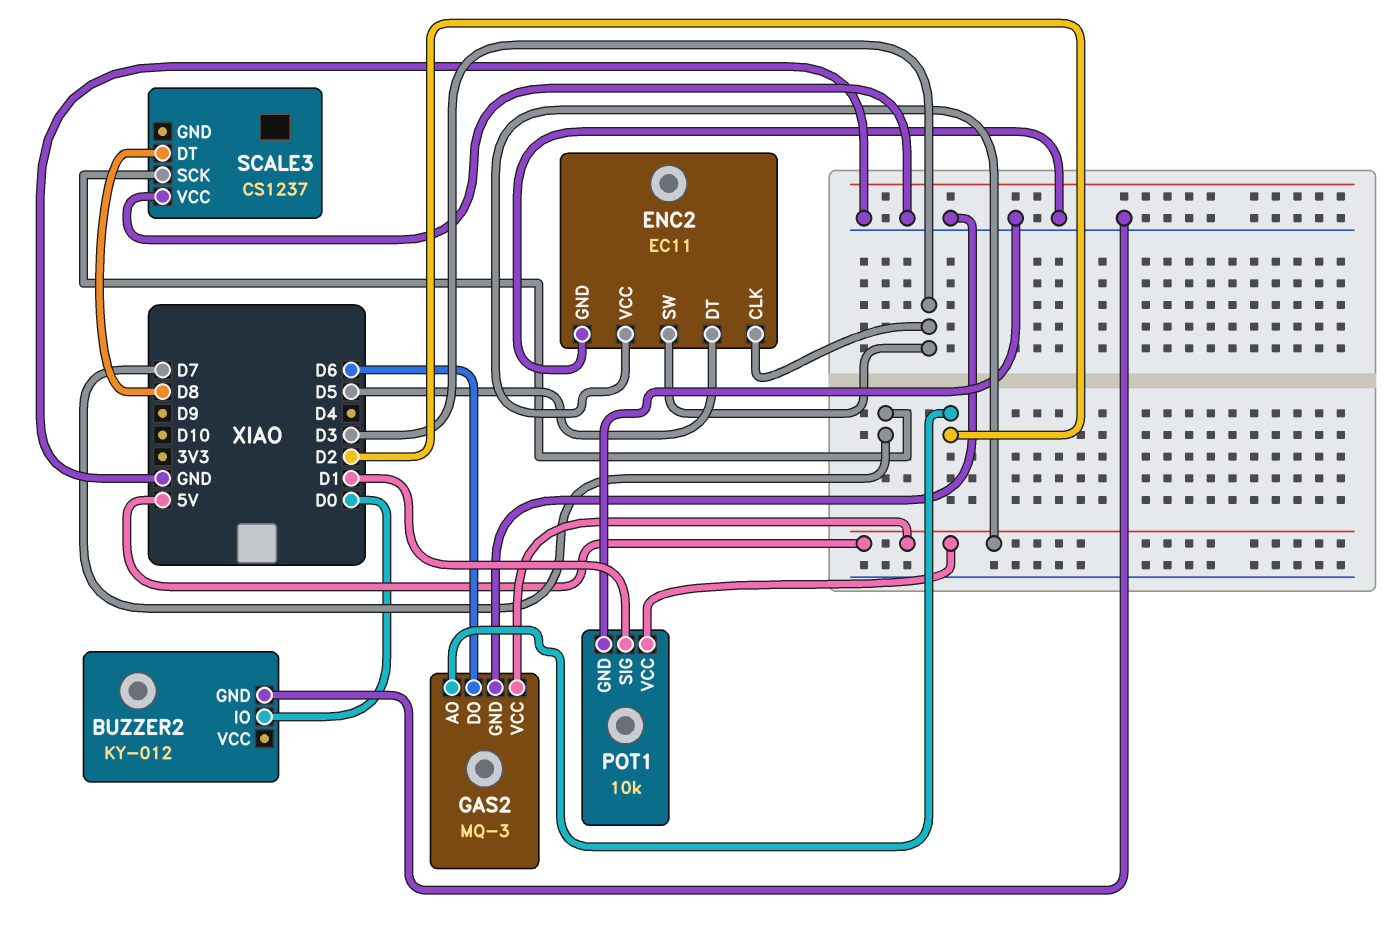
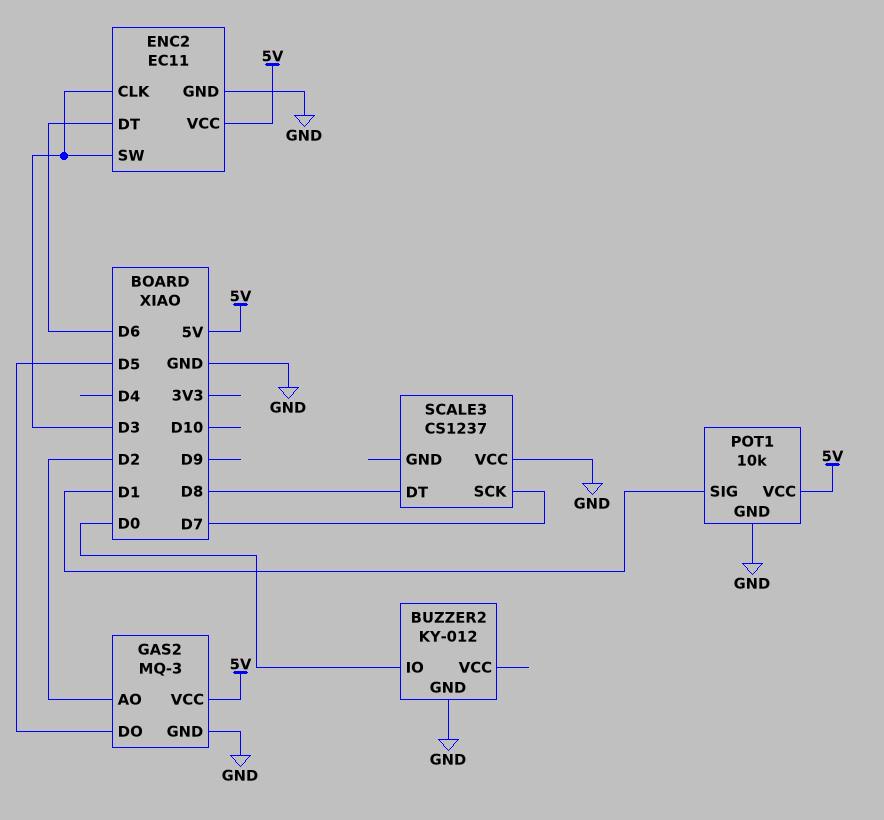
ENC2 pin DT: D5 -> D6
GAS2 pin DO: D6 -> D5

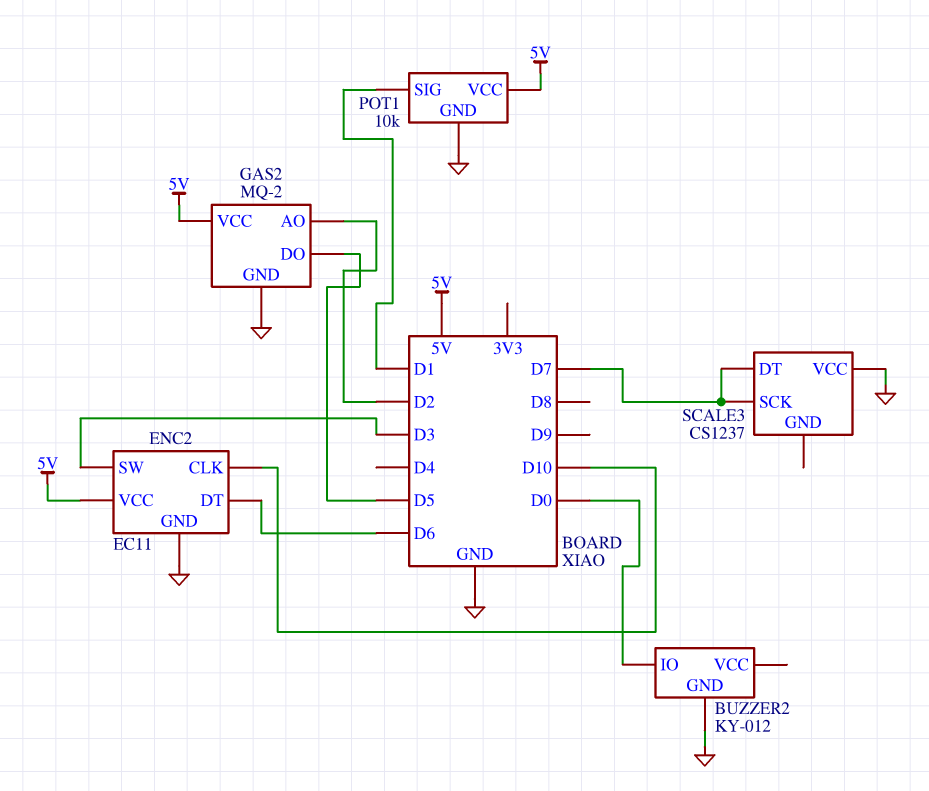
ENC2 pin CLK: D3 -> D10
GAS2: MQ-3 -> MQ-2
SCALE3 pin DT: D8 -> D7

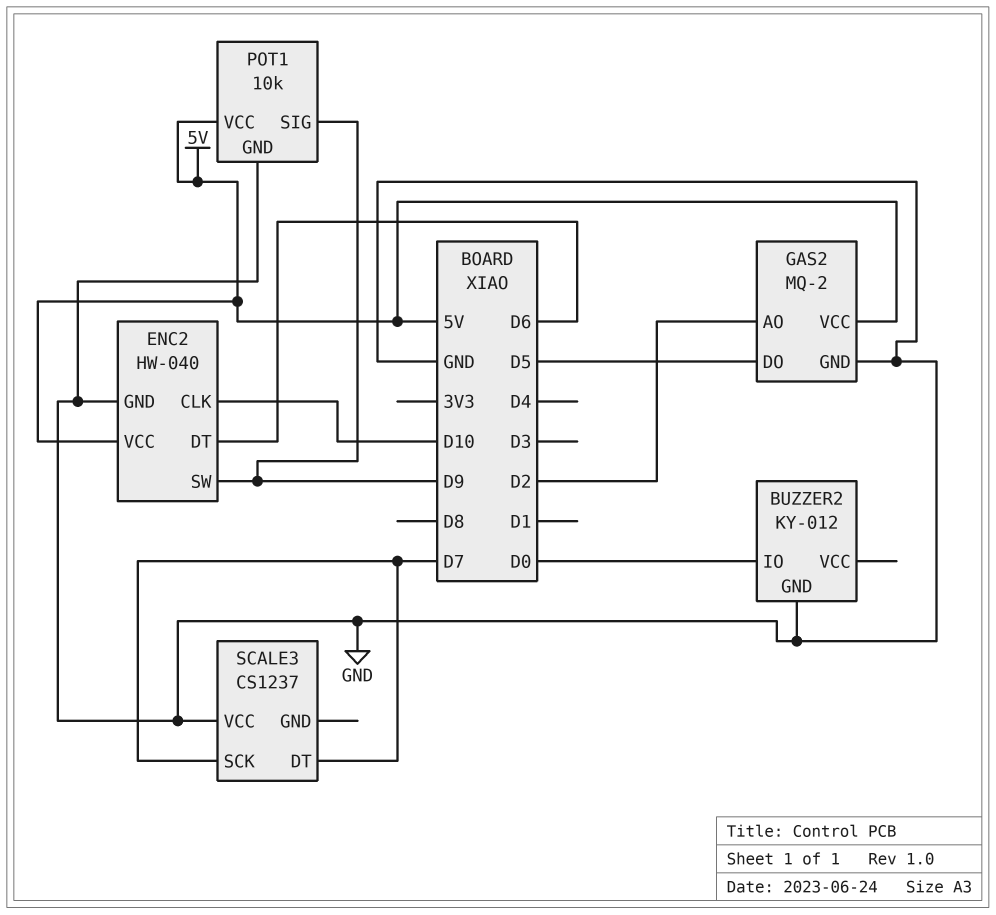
ENC2: EC11 -> HW-040
ENC2 pin SW: D3 -> D9
POT1 pin SIG: D1 -> D9

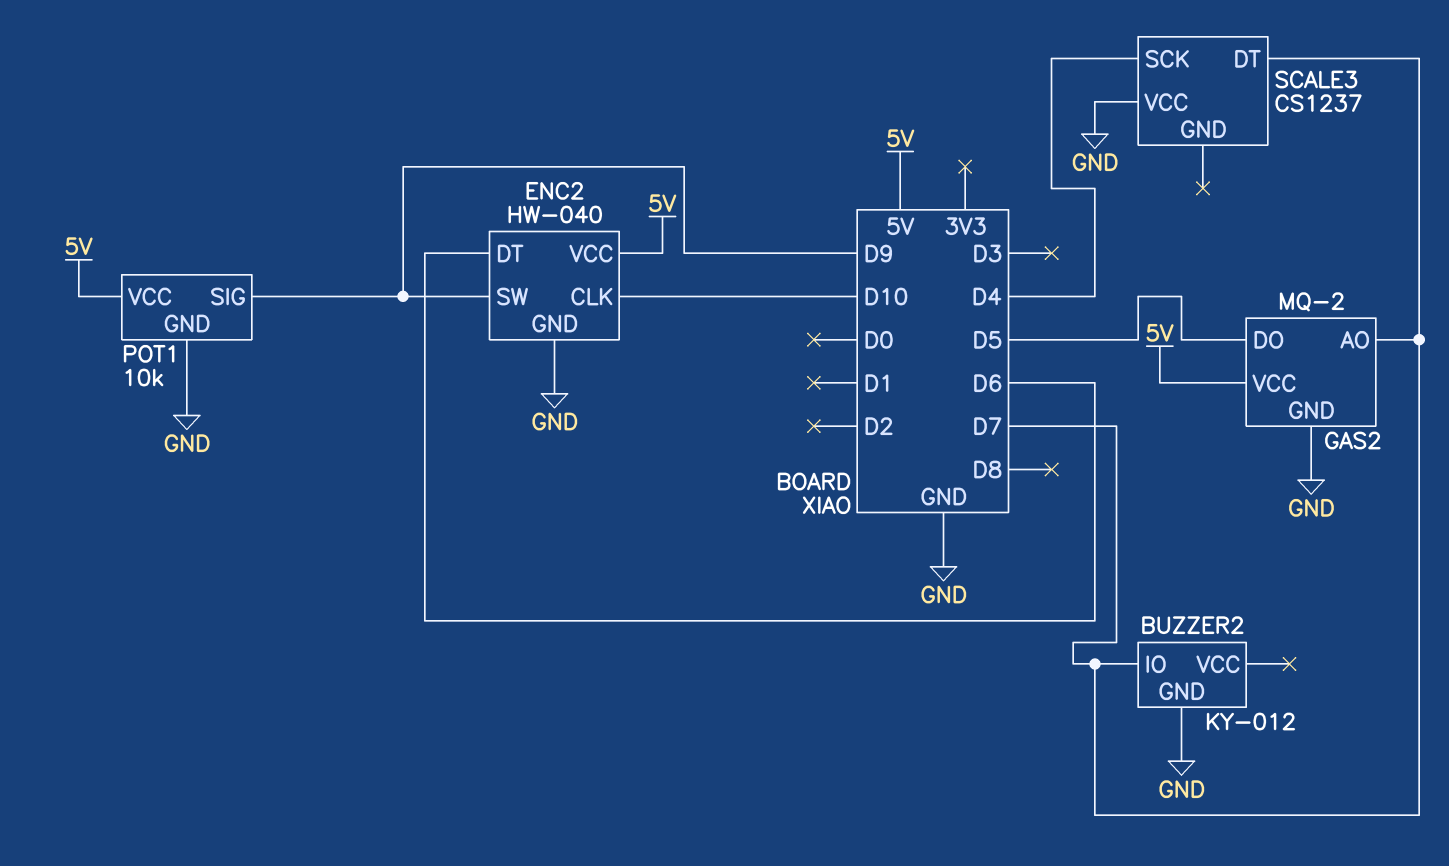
BUZZER2 pin IO: D0 -> D7
GAS2 pin AO: D2 -> D7
SCALE3 pin SCK: D7 -> D4

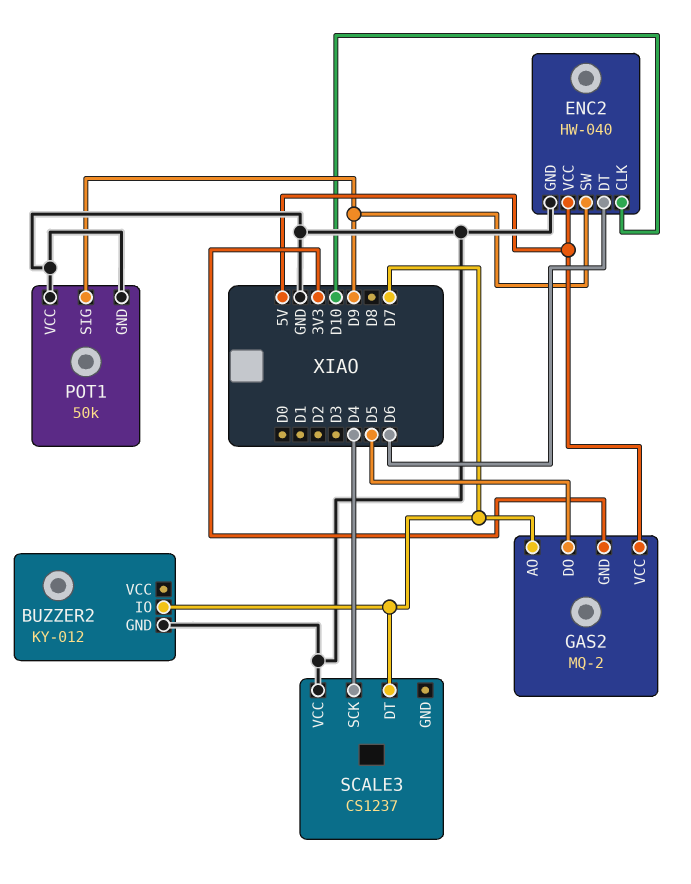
GAS2 pin GND: GND -> 3V3
POT1: 10k -> 50k
POT1 pin VCC: 5V -> GND

